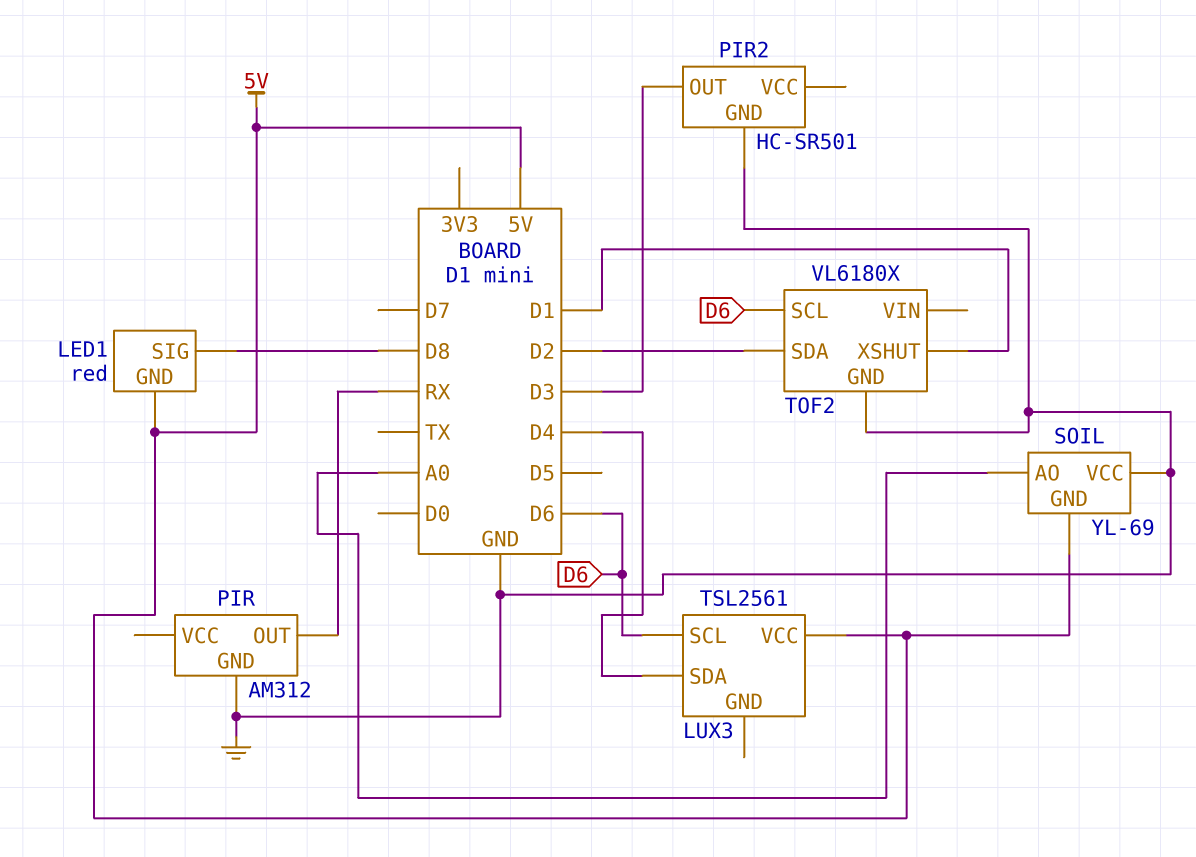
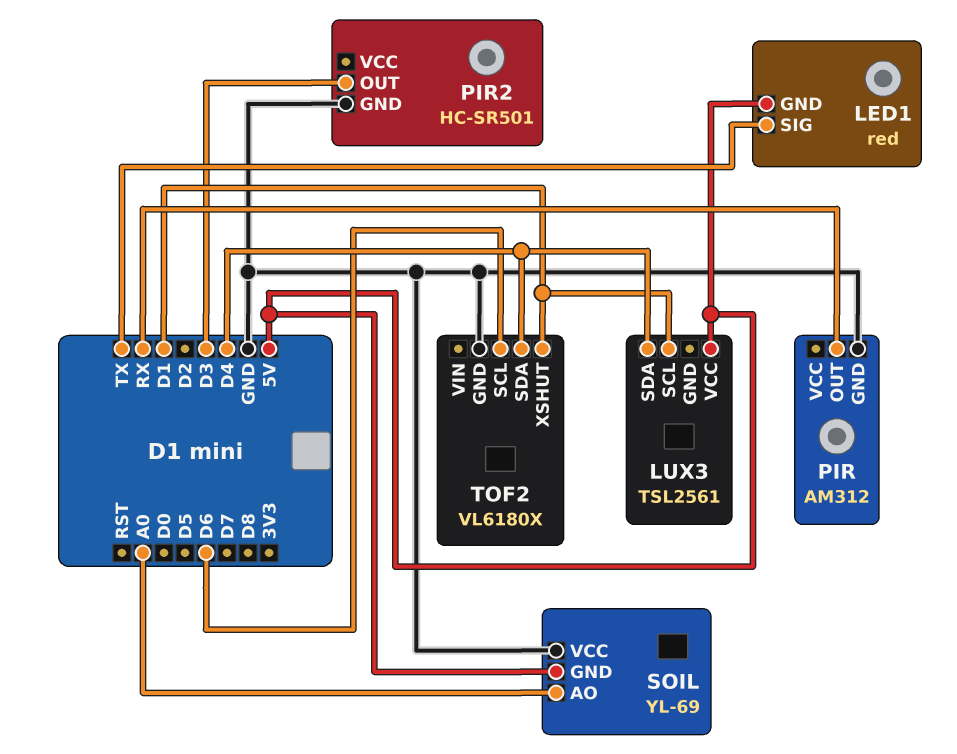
LED1 pin SIG: D8 -> TX
LUX3 pin SCL: D6 -> D1
TOF2 pin SDA: D2 -> D4

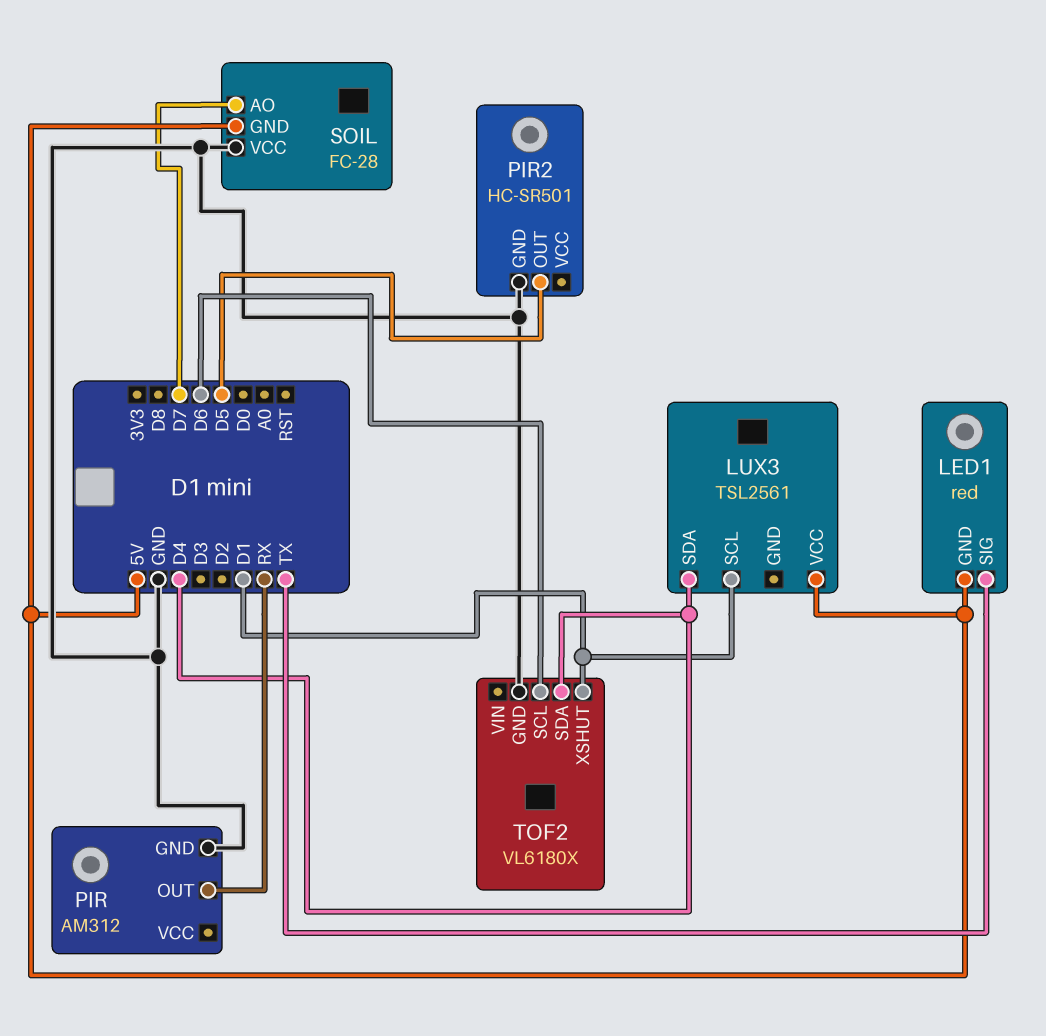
PIR2 pin OUT: D3 -> D5
SOIL: YL-69 -> FC-28
SOIL pin AO: A0 -> D7

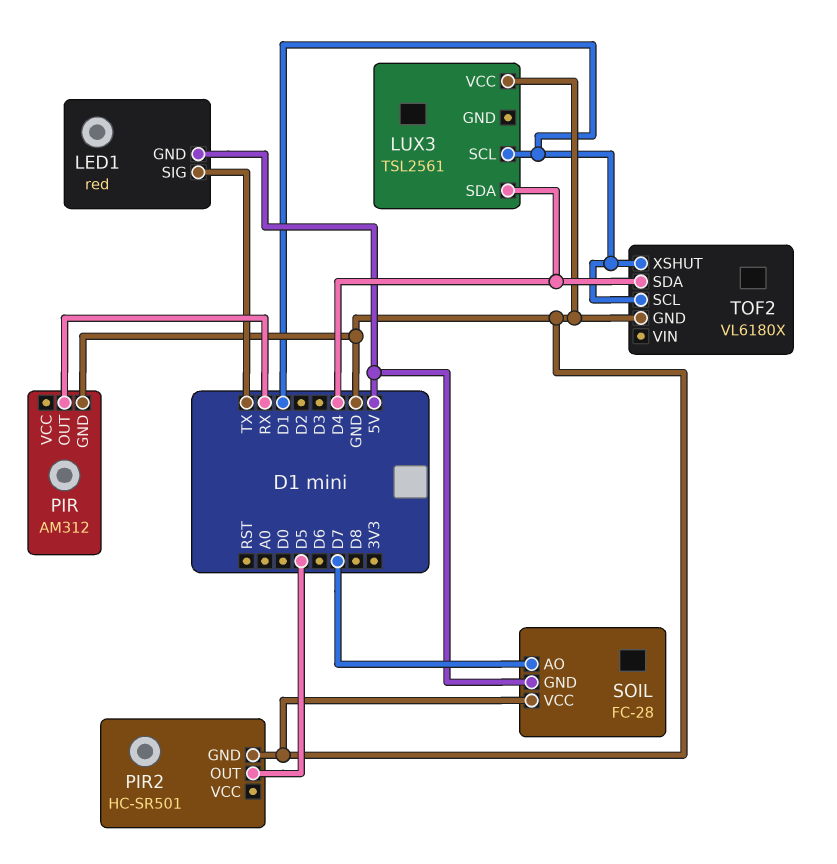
LUX3 pin VCC: 5V -> GND
TOF2 pin SCL: D6 -> D1

